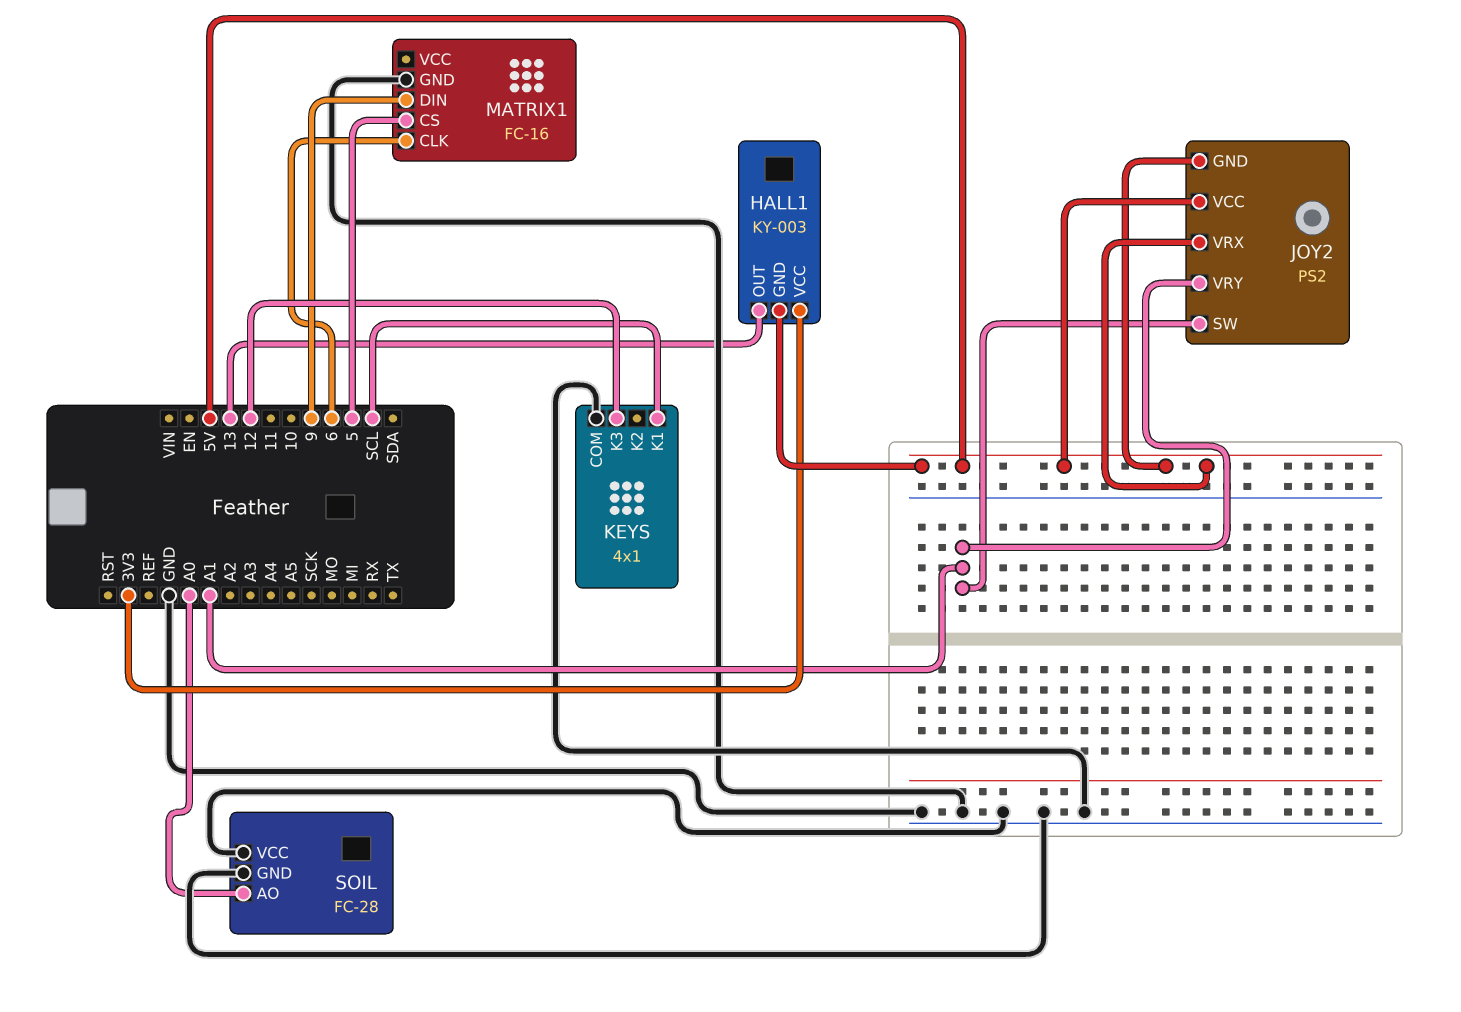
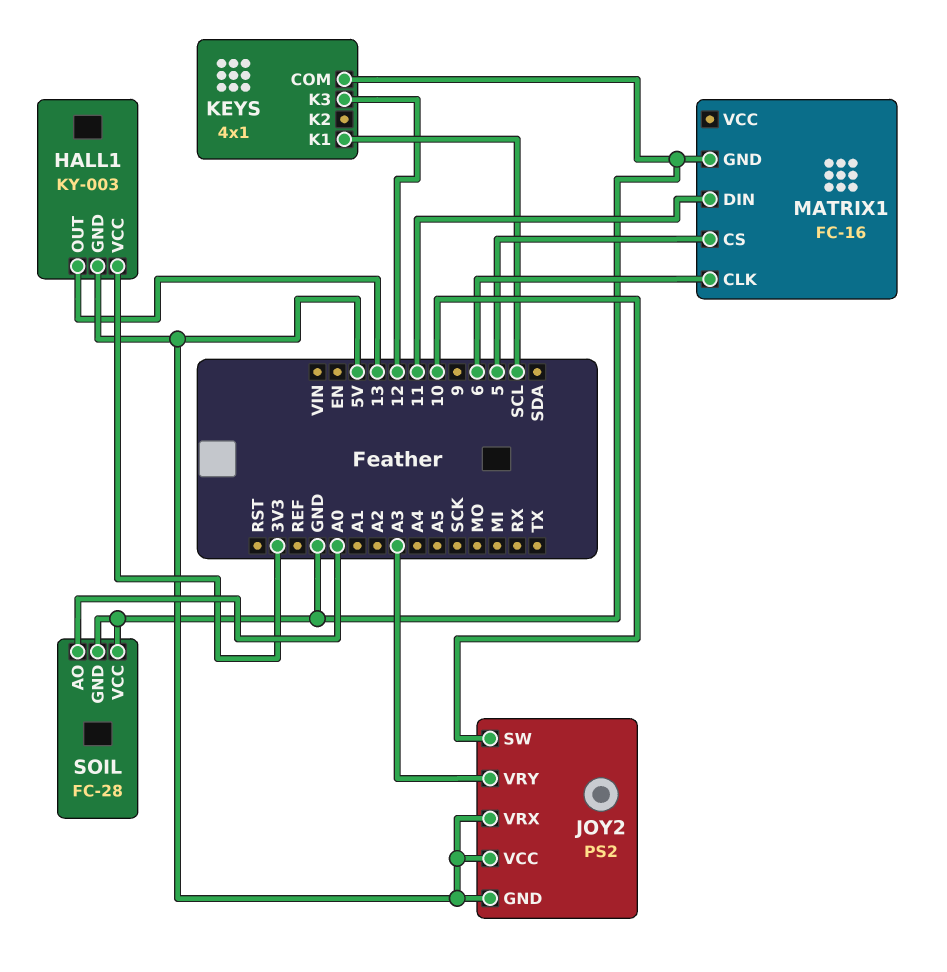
JOY2 pin SW: A1 -> 10
JOY2 pin VRY: A1 -> A3
MATRIX1 pin DIN: 9 -> 11

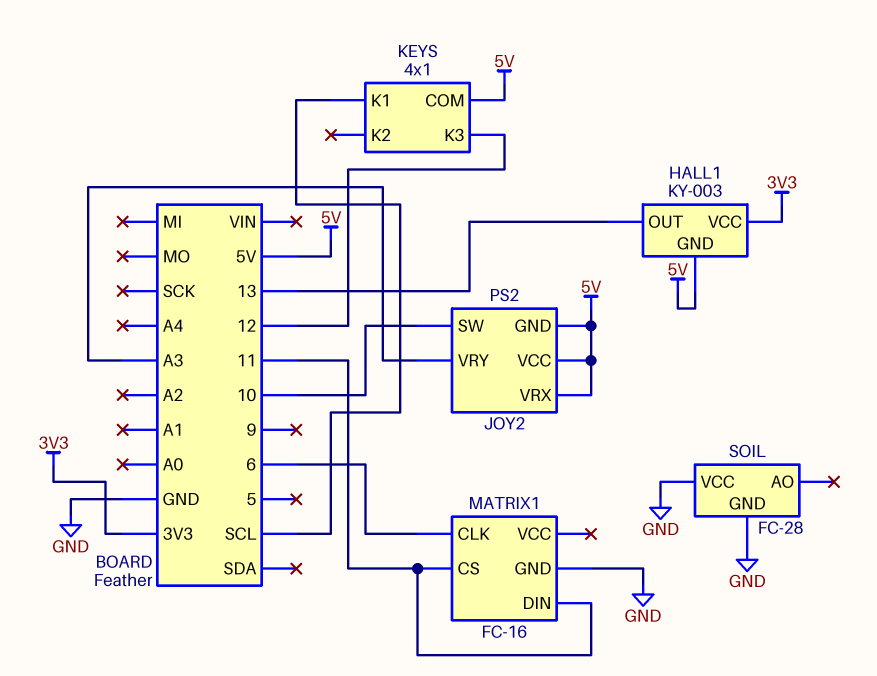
KEYS pin COM: GND -> 5V
MATRIX1 pin CS: 5 -> 11
SOIL pin AO: A0 -> none

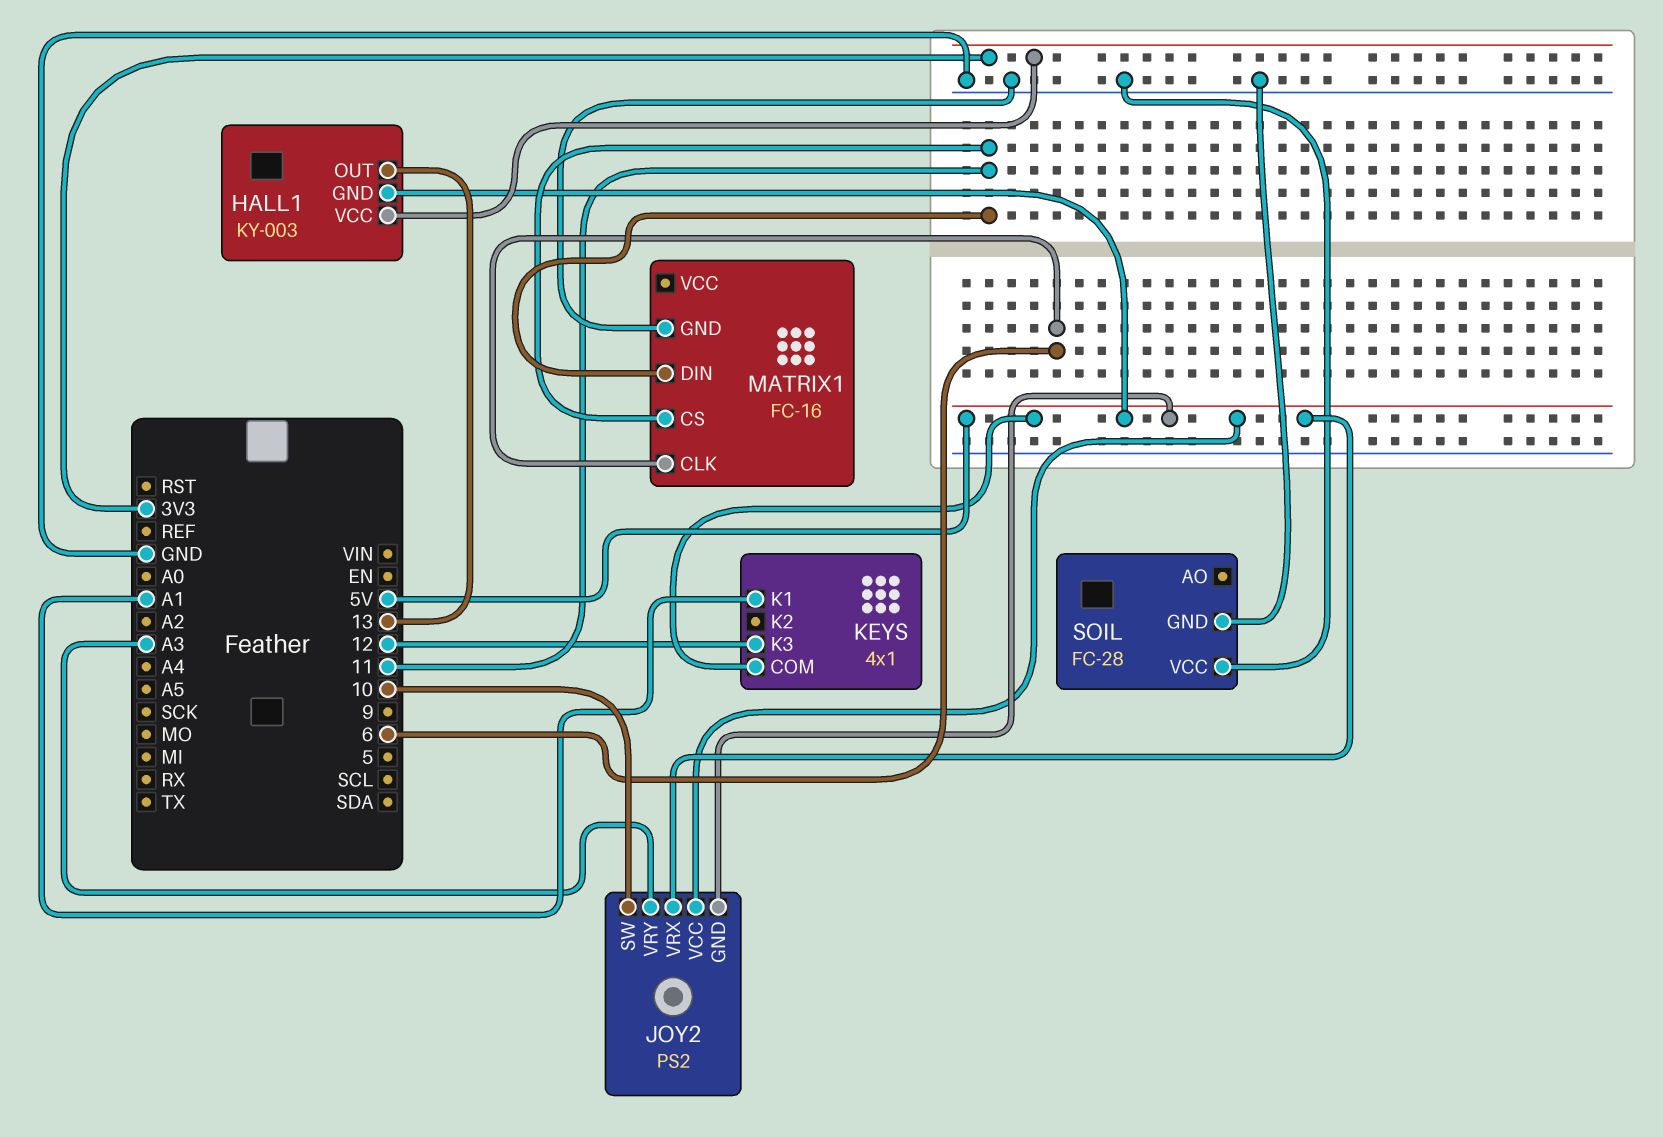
KEYS pin K1: SCL -> A1

